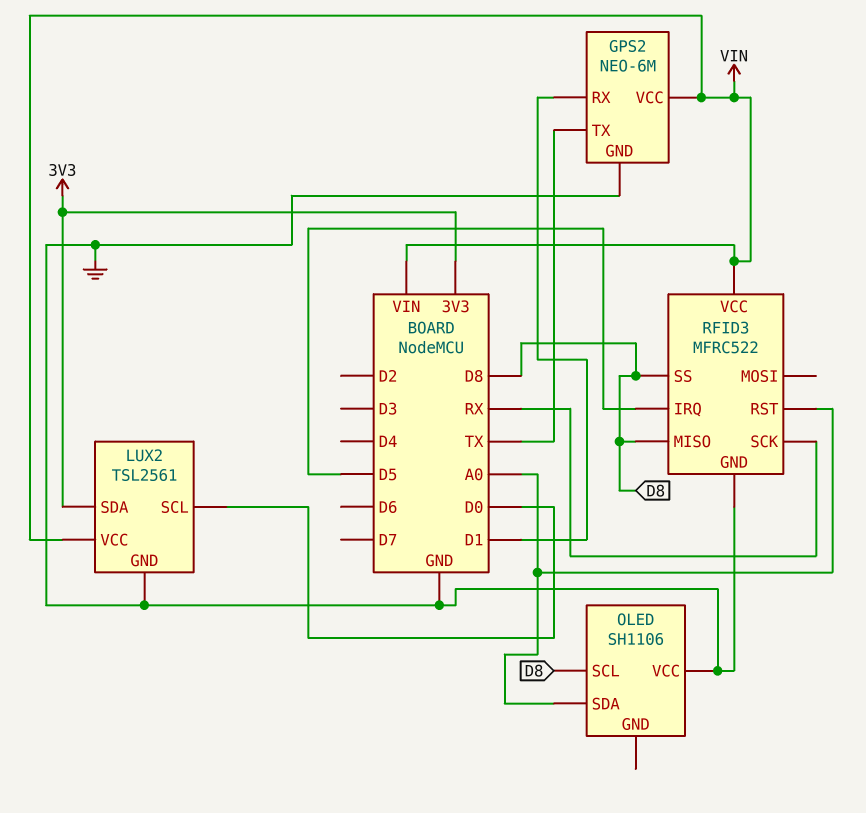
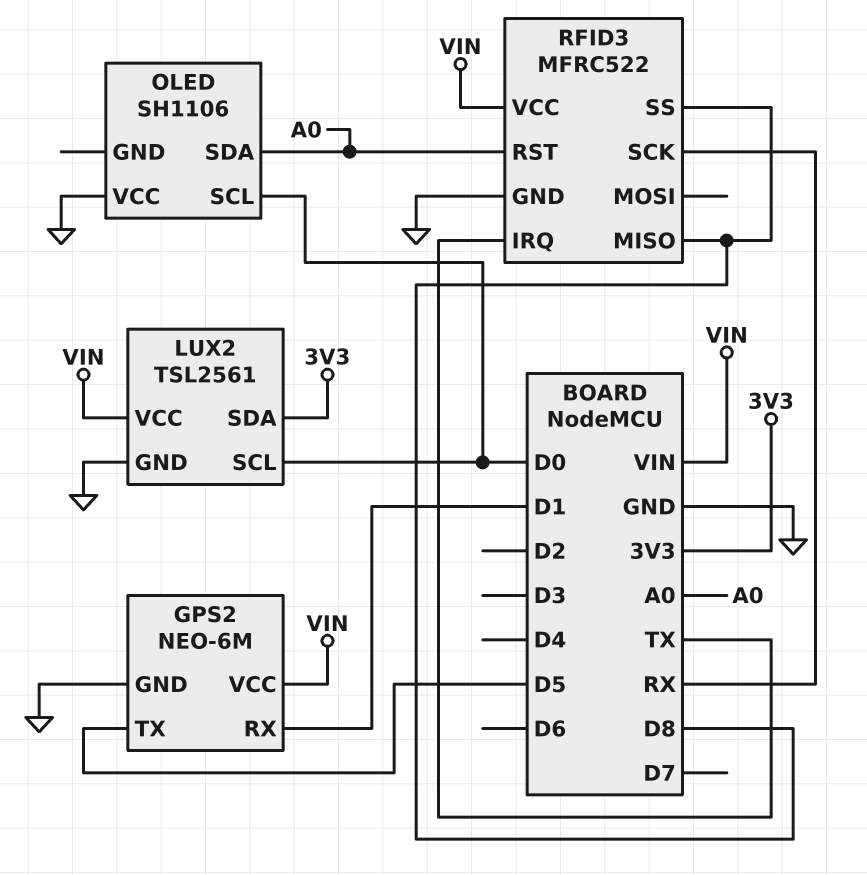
GPS2 pin TX: TX -> D5
OLED pin SCL: D8 -> D0
RFID3 pin IRQ: D5 -> TX

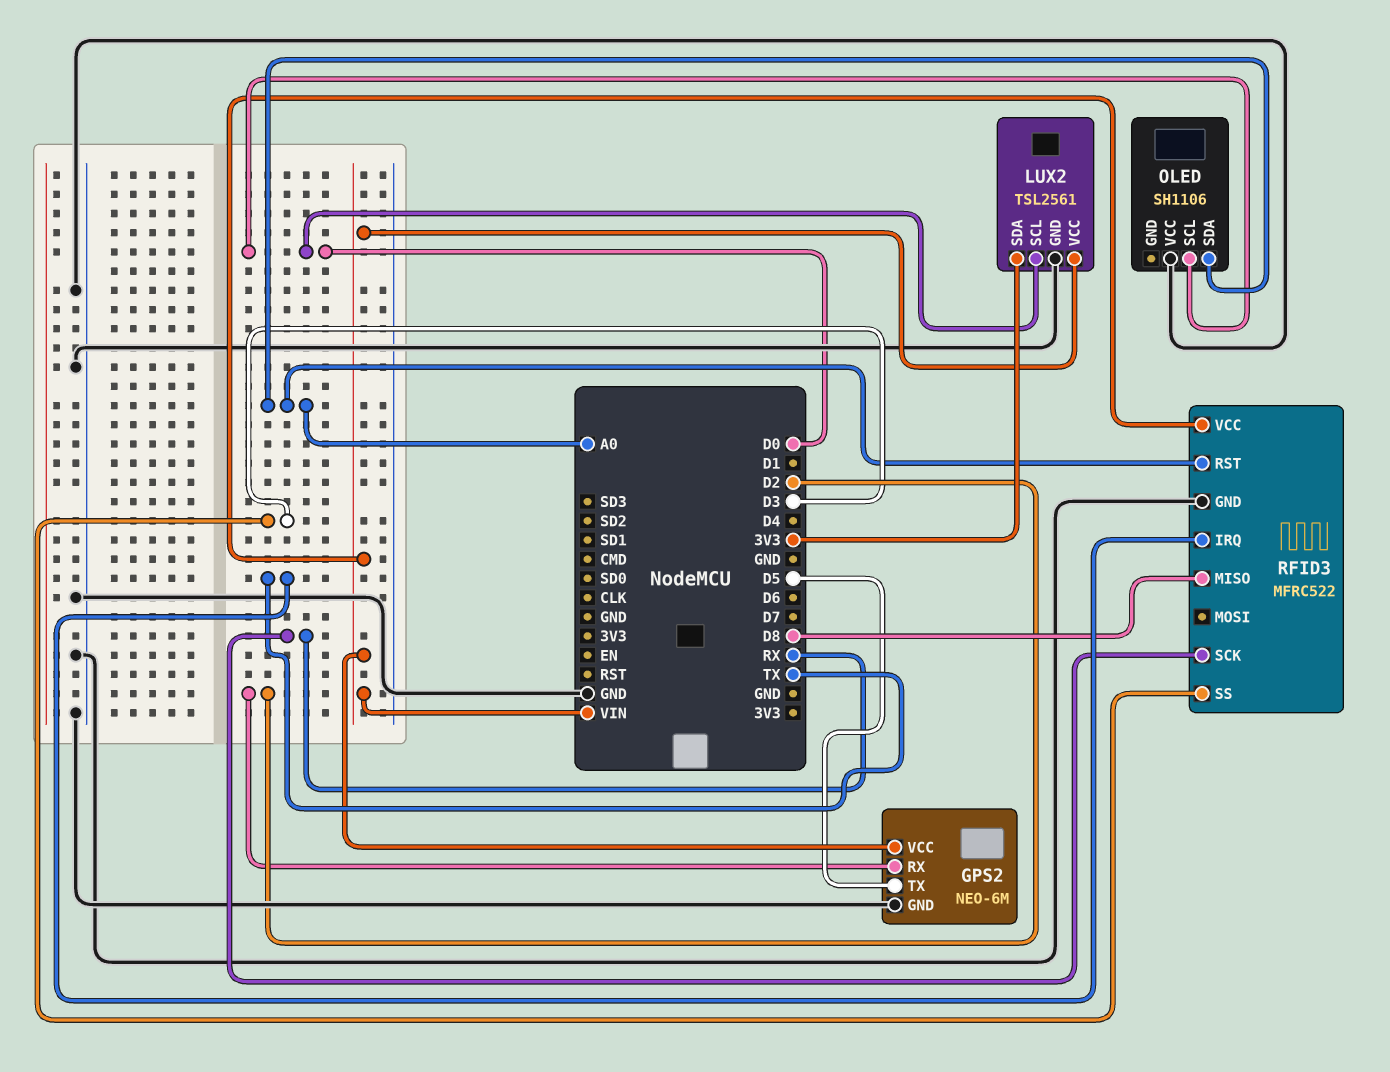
GPS2 pin RX: D1 -> D2
RFID3 pin SS: D8 -> D3

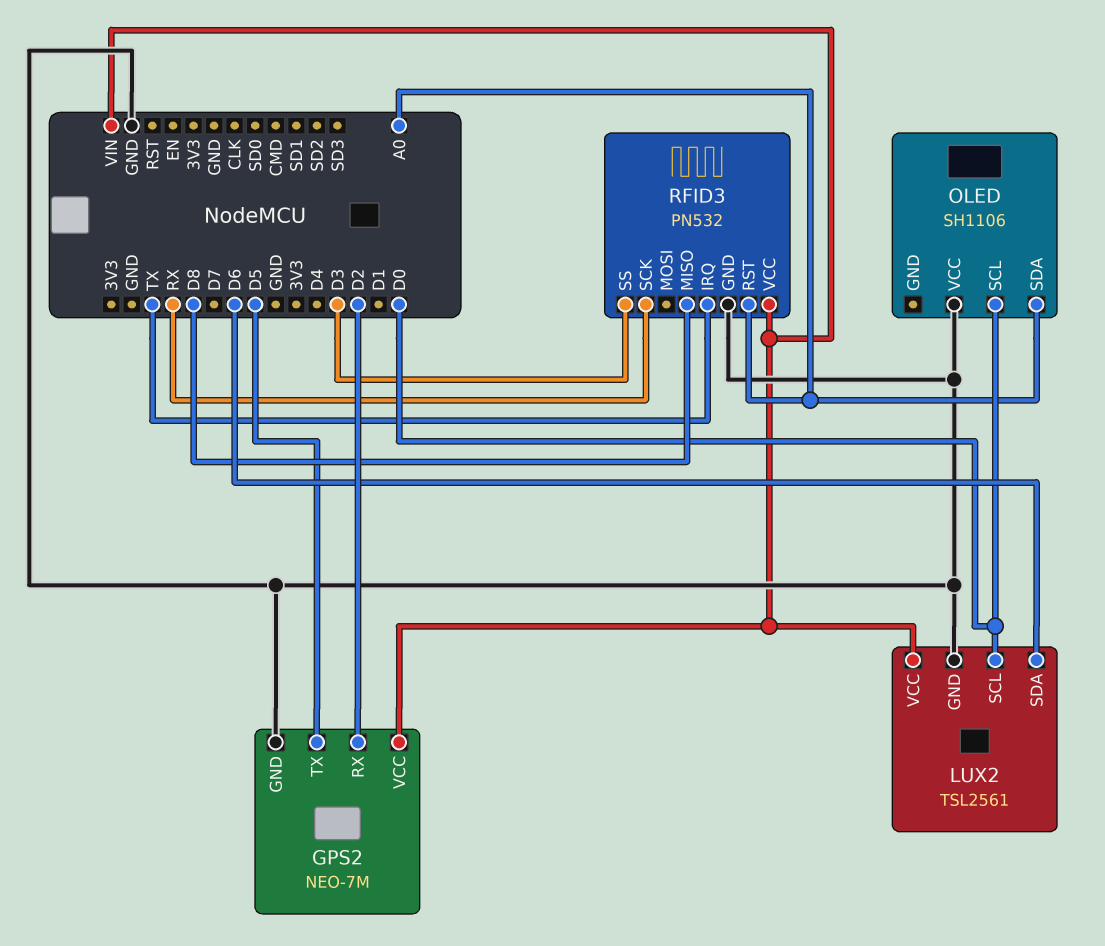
GPS2: NEO-6M -> NEO-7M
LUX2 pin SDA: 3V3 -> D6
RFID3: MFRC522 -> PN532

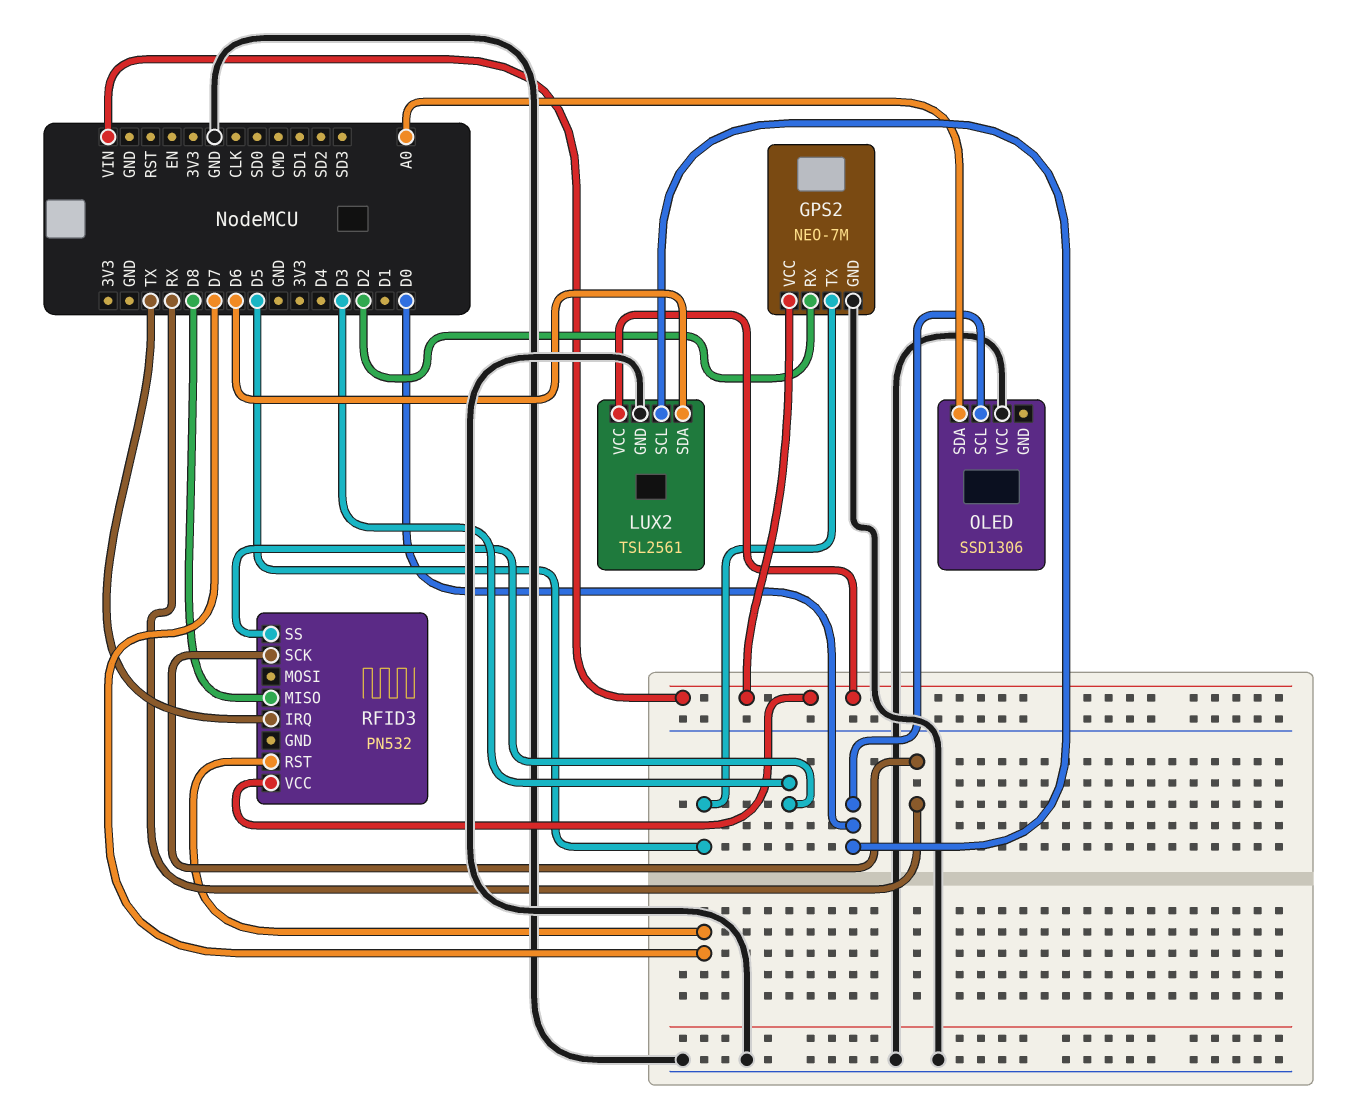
OLED: SH1106 -> SSD1306
RFID3 pin GND: GND -> none
RFID3 pin RST: A0 -> D7

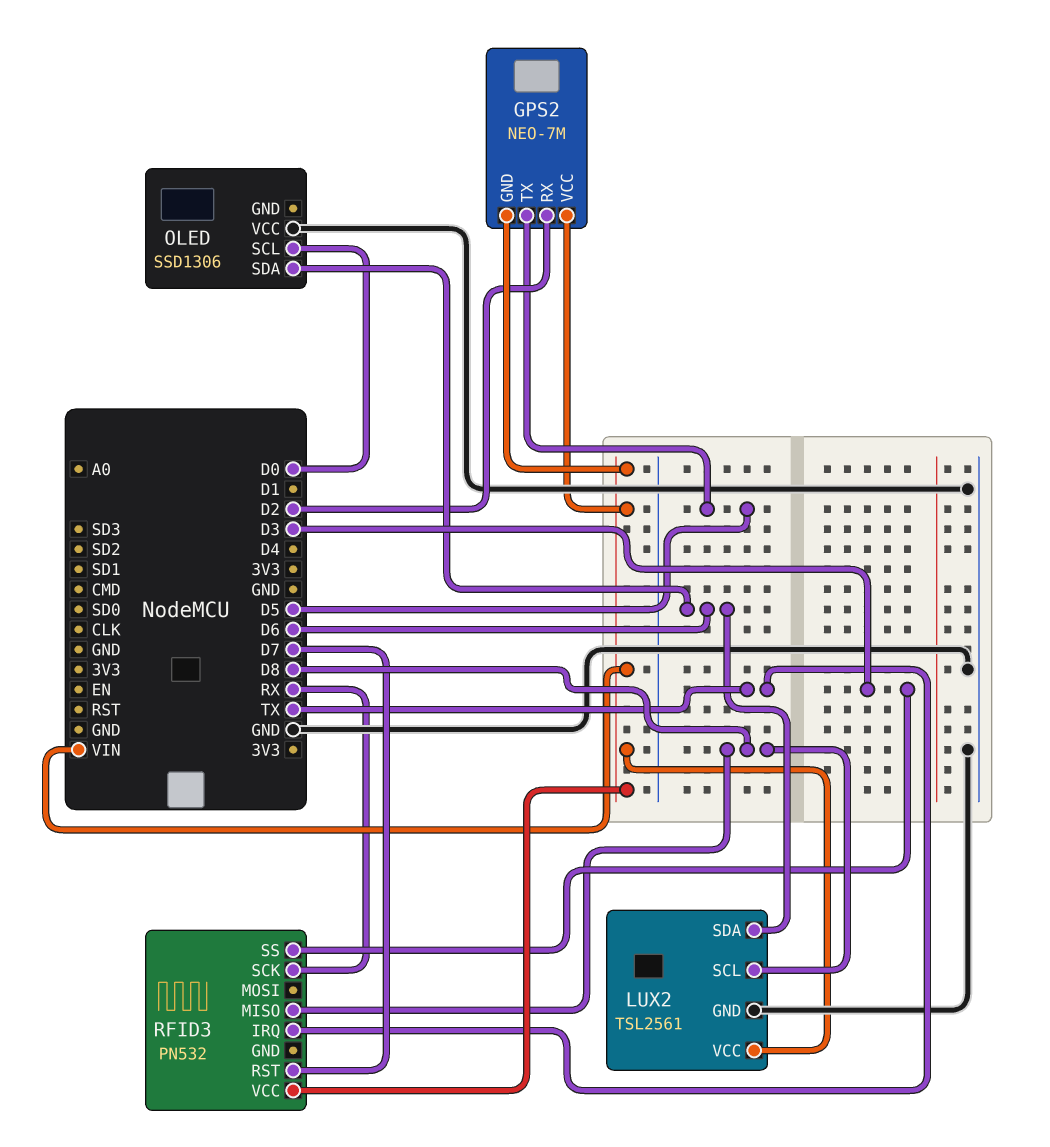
GPS2 pin GND: GND -> VIN
LUX2 pin SCL: D0 -> D8
OLED pin SDA: A0 -> D6

